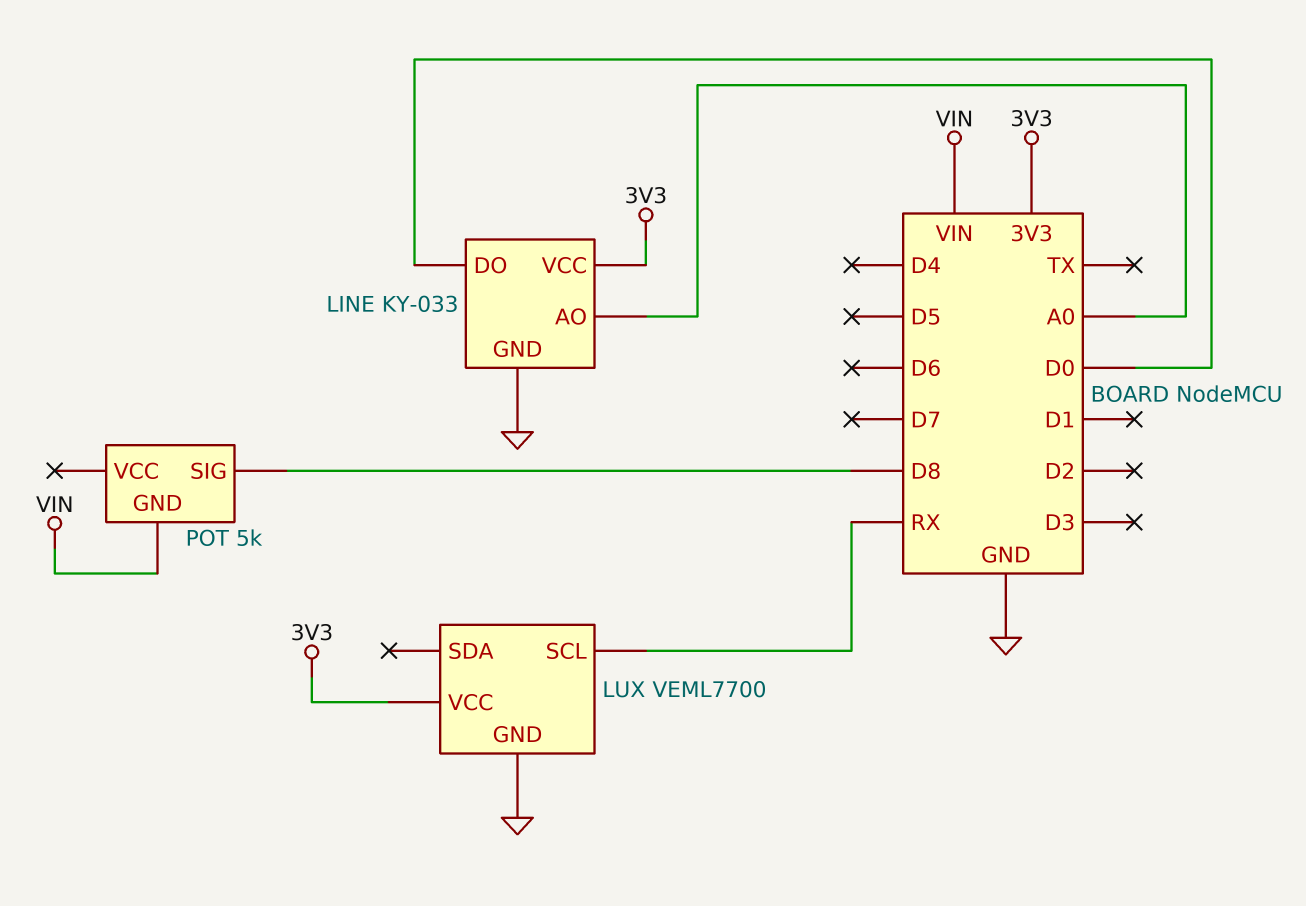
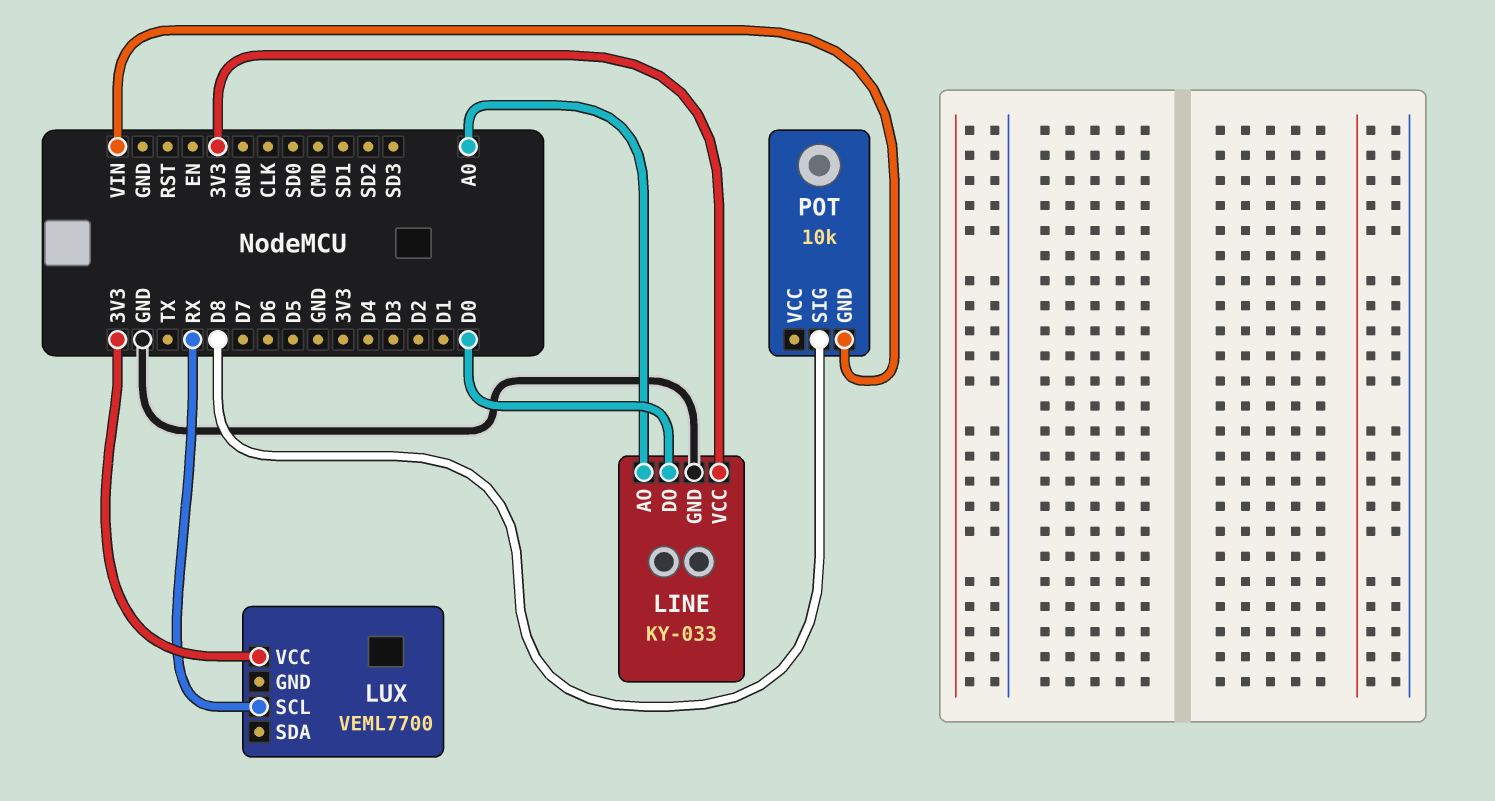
LUX pin GND: GND -> none
POT: 5k -> 10k

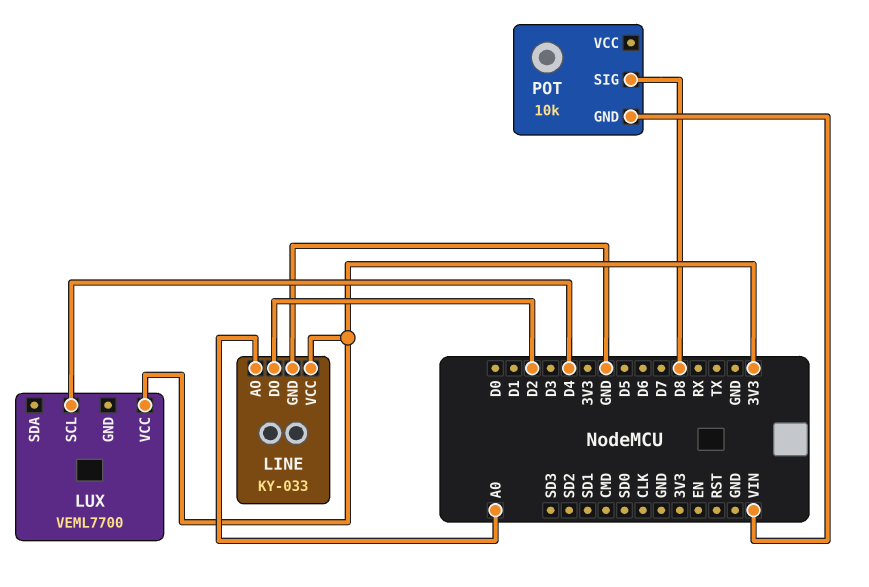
LINE pin DO: D0 -> D2
LUX pin SCL: RX -> D4

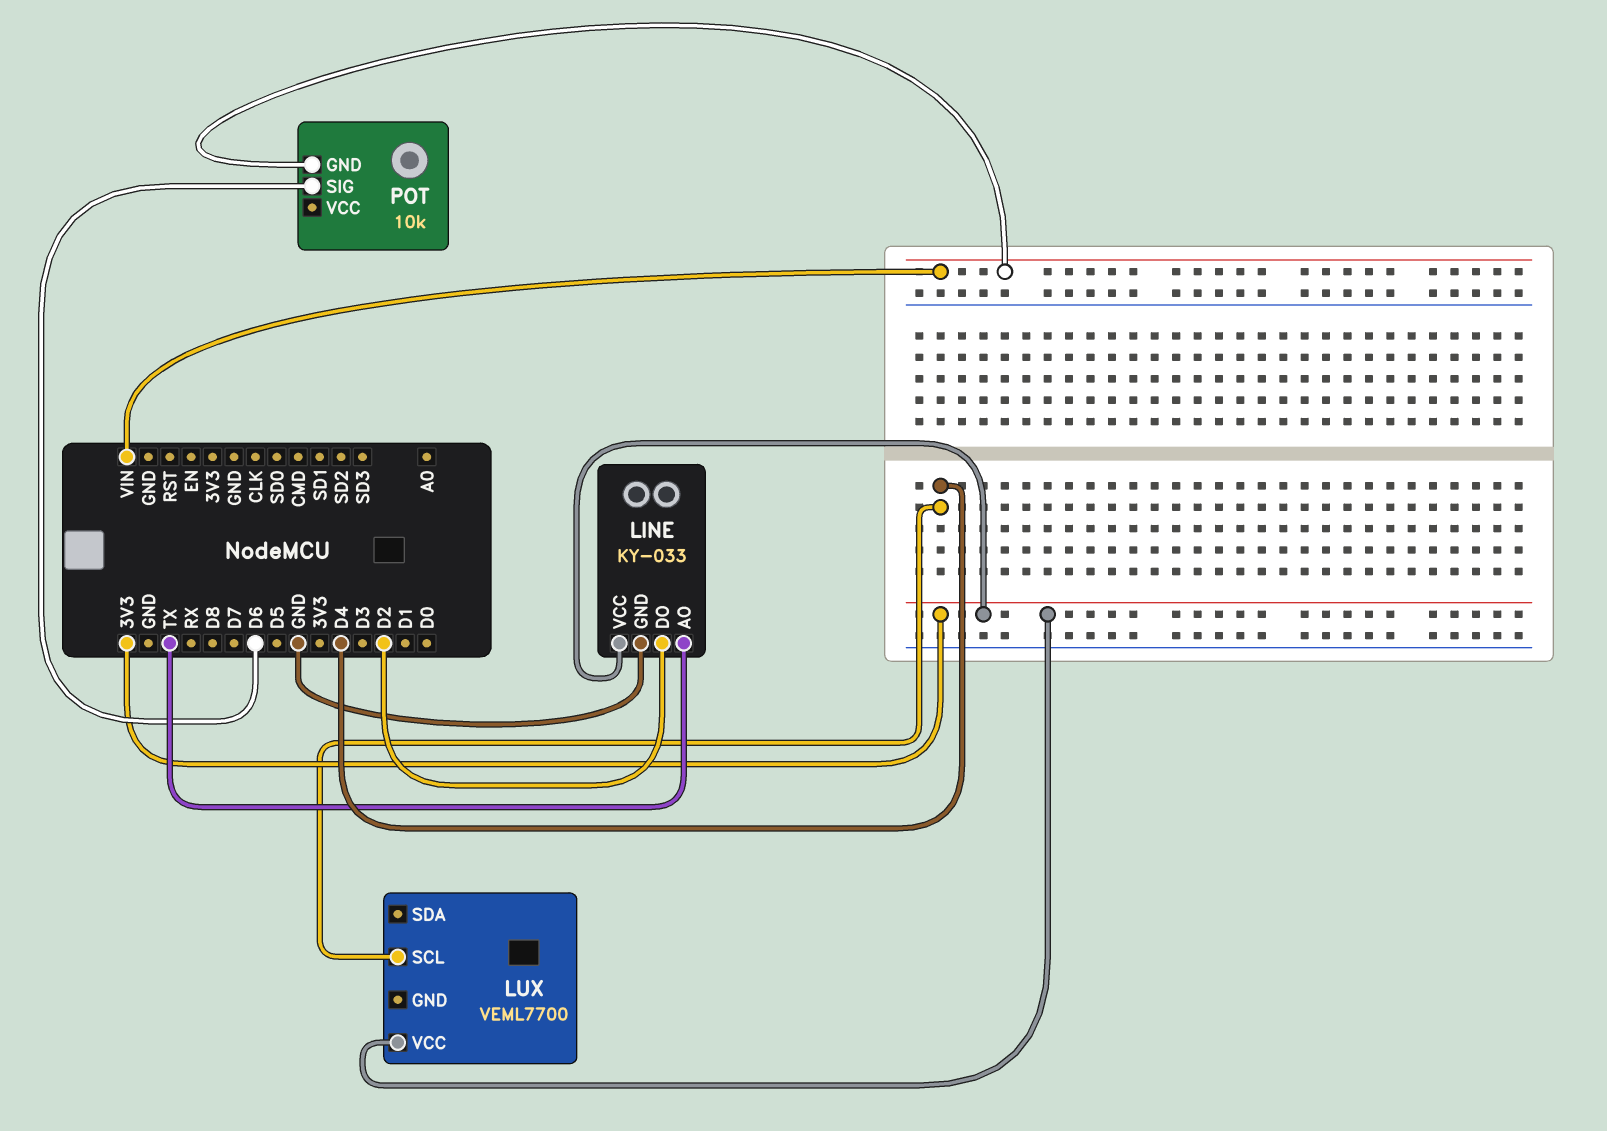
LINE pin AO: A0 -> TX
POT pin SIG: D8 -> D6

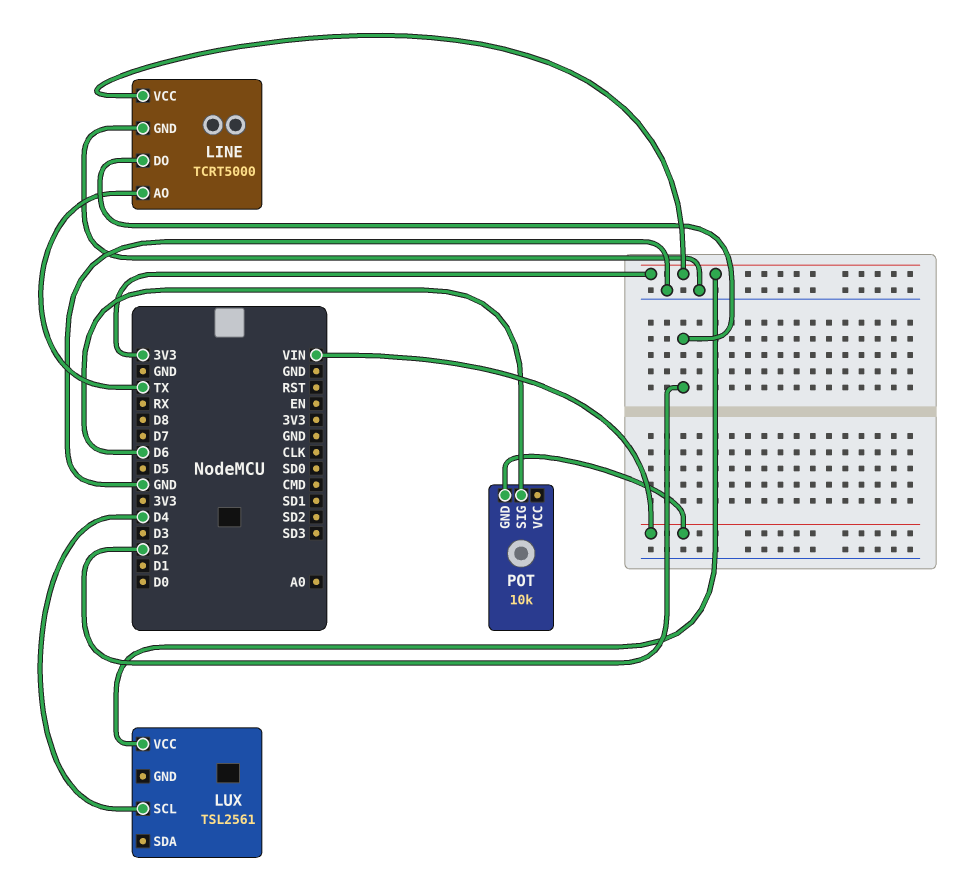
LINE: KY-033 -> TCRT5000
LUX: VEML7700 -> TSL2561

